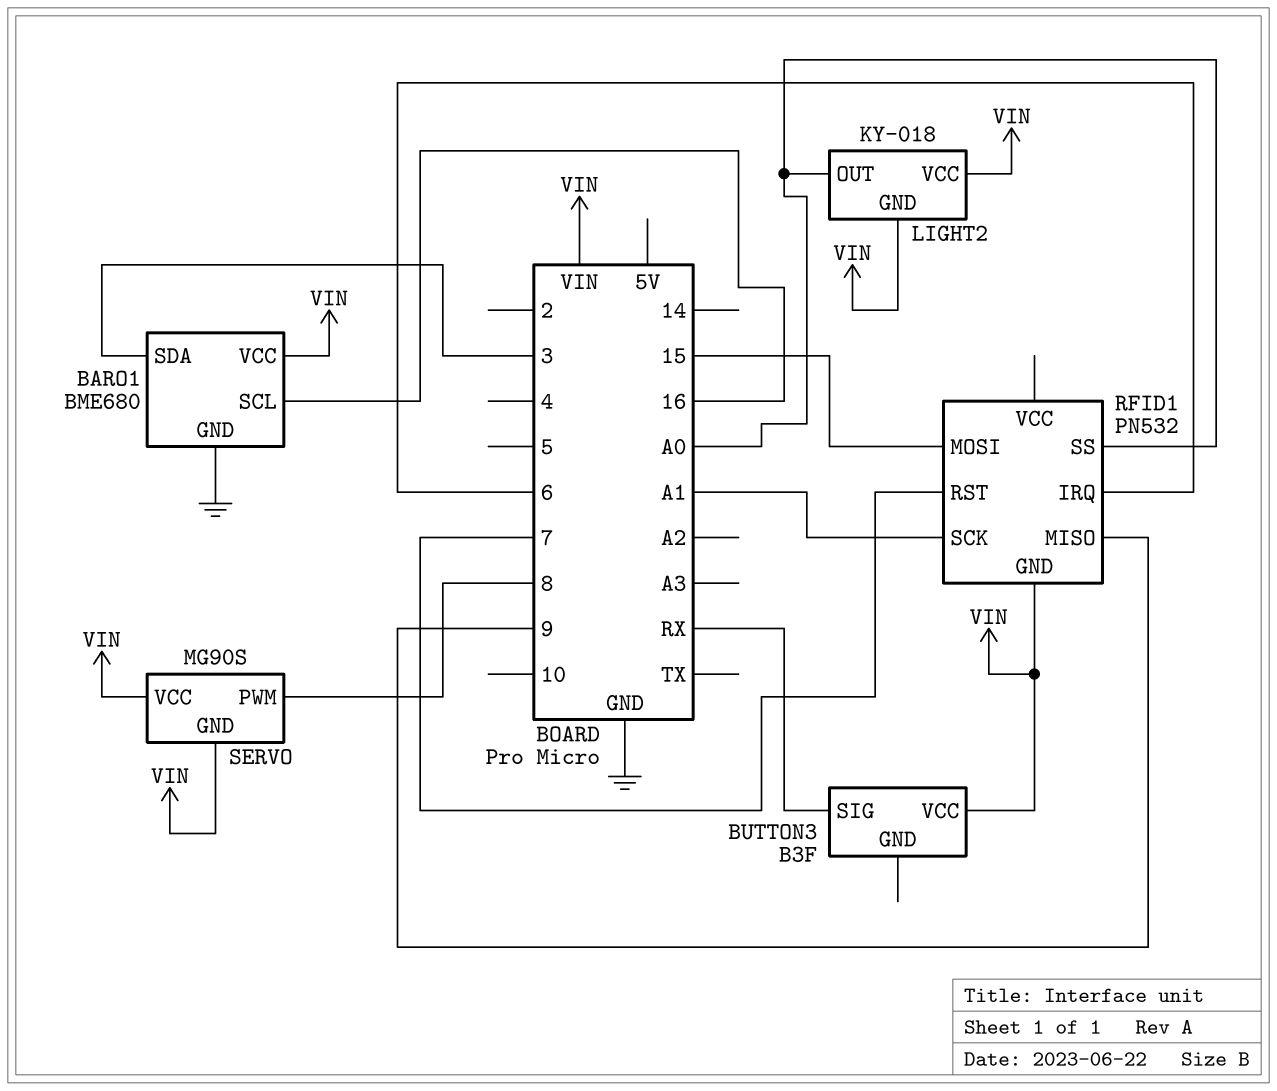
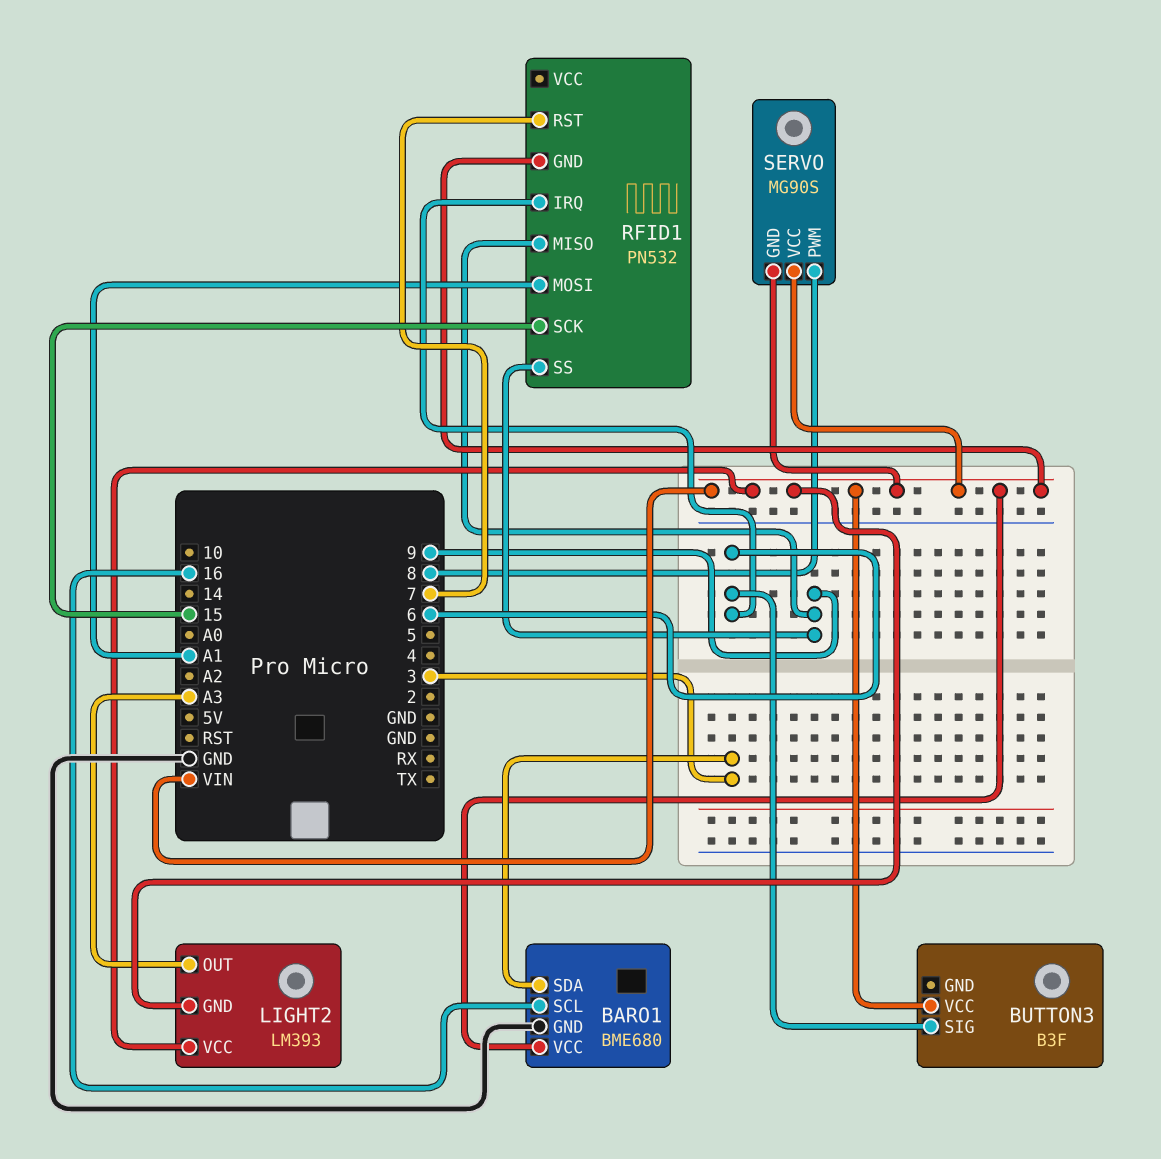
BUTTON3 pin SIG: RX -> 6
LIGHT2: KY-018 -> LM393
LIGHT2 pin OUT: A0 -> A3
RFID1 pin MOSI: 15 -> A1
RFID1 pin SCK: A1 -> 15
RFID1 pin SS: A0 -> 9

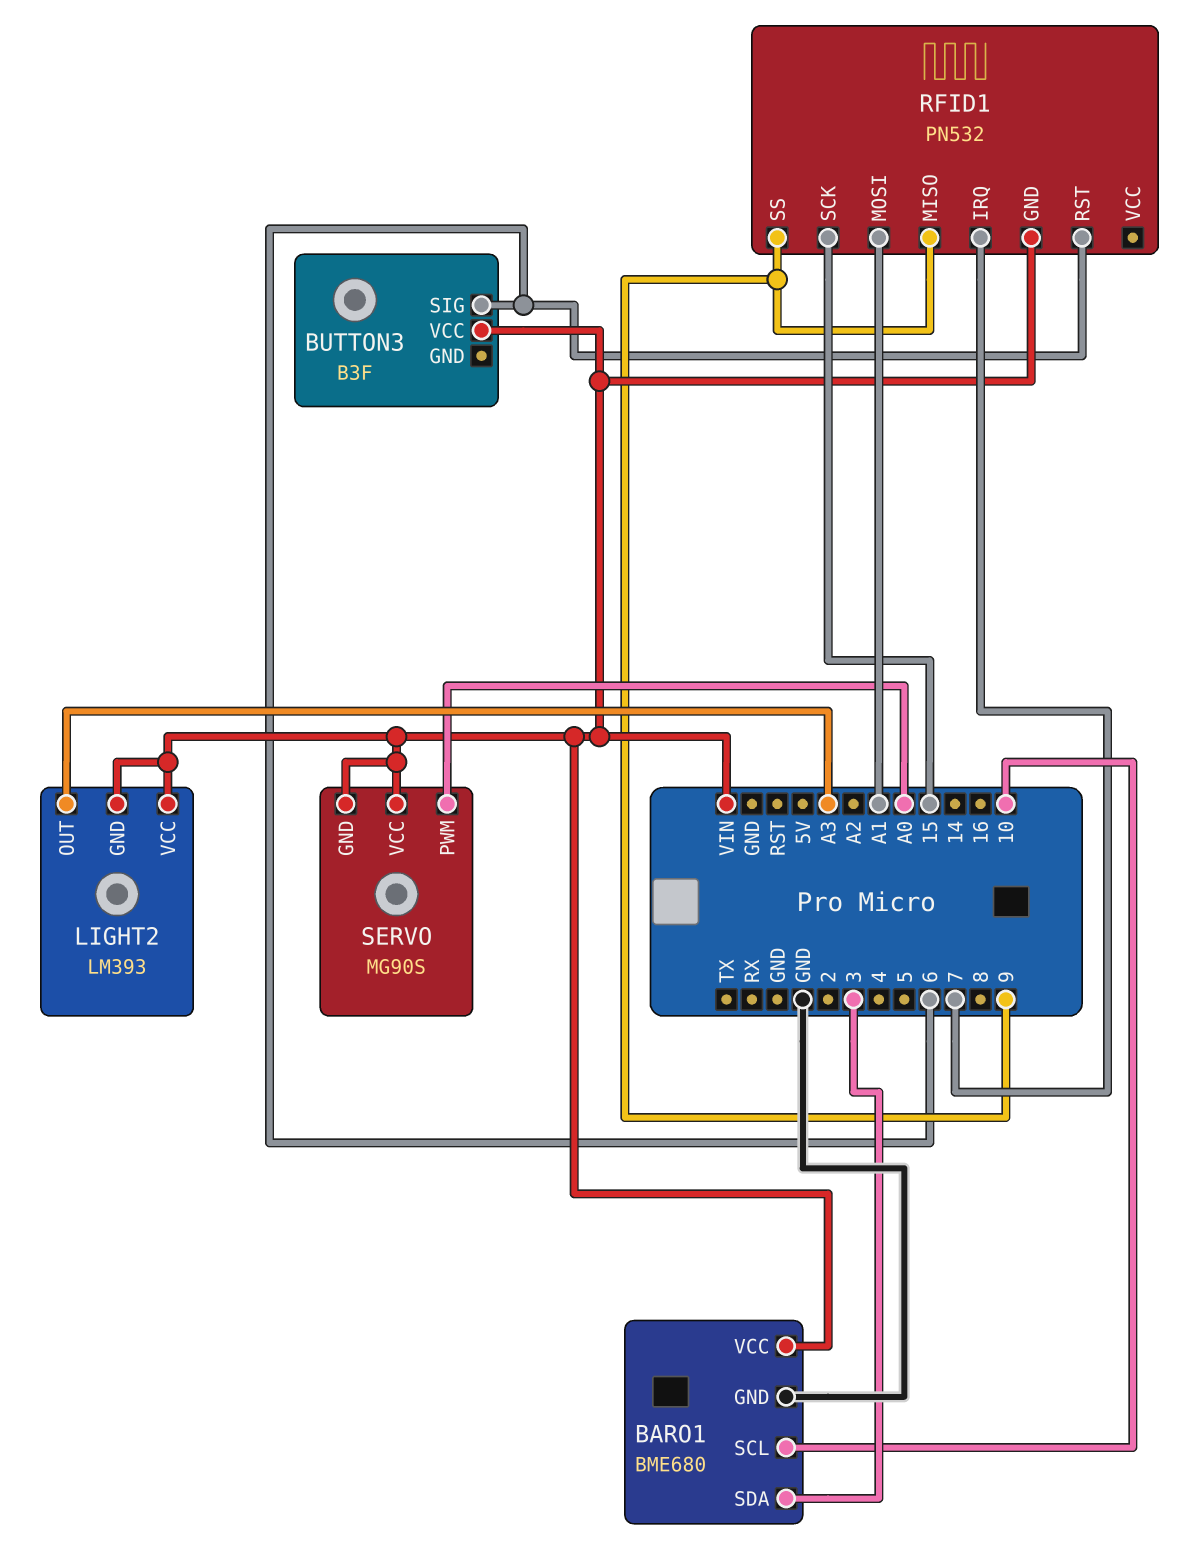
BARO1 pin SCL: 16 -> 10
RFID1 pin IRQ: 6 -> 7
RFID1 pin RST: 7 -> 6
SERVO pin PWM: 8 -> A0

